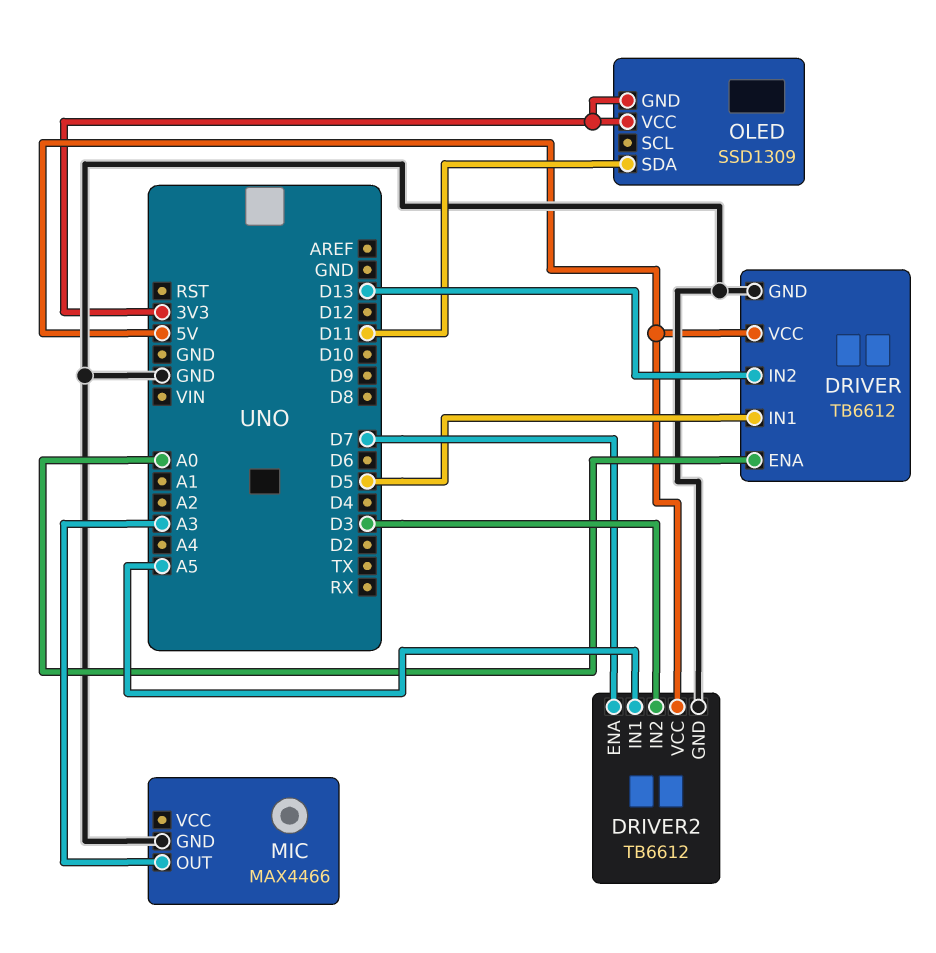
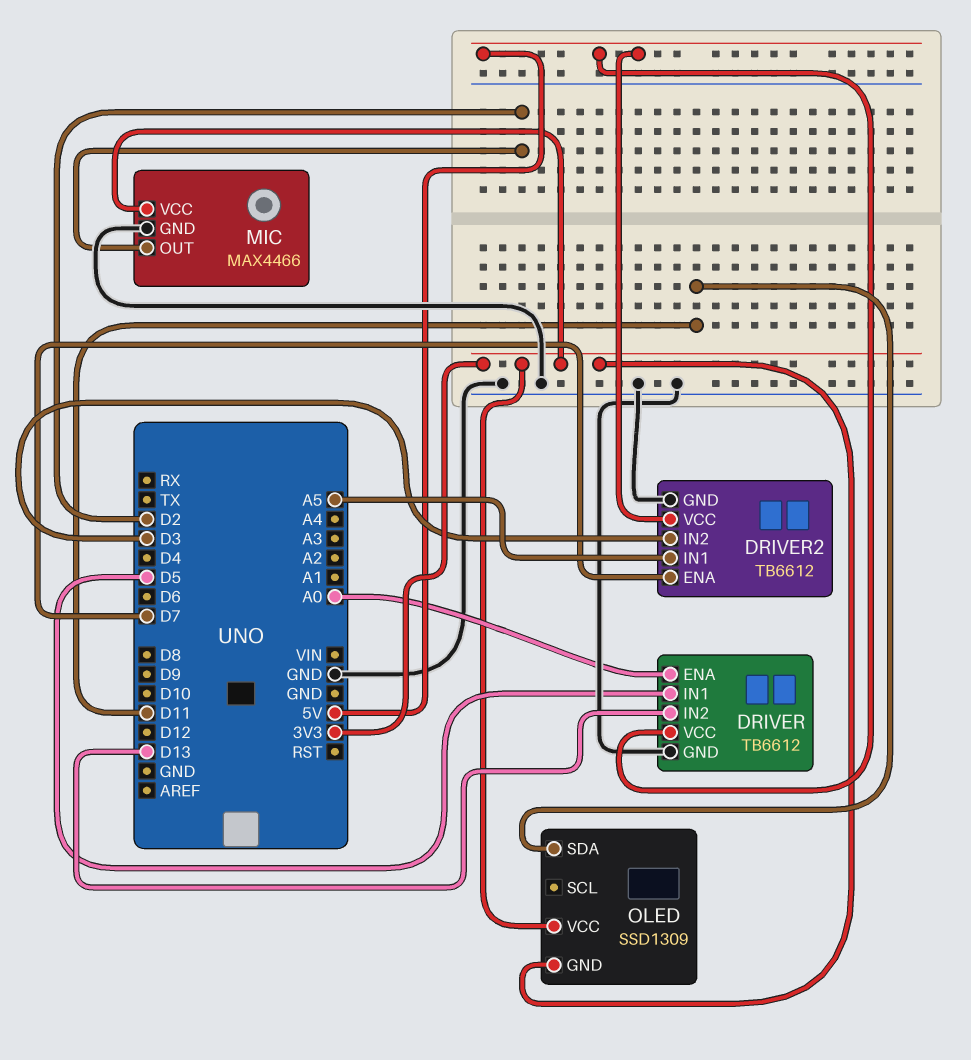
MIC pin OUT: A3 -> D2
MIC pin VCC: none -> 3V3

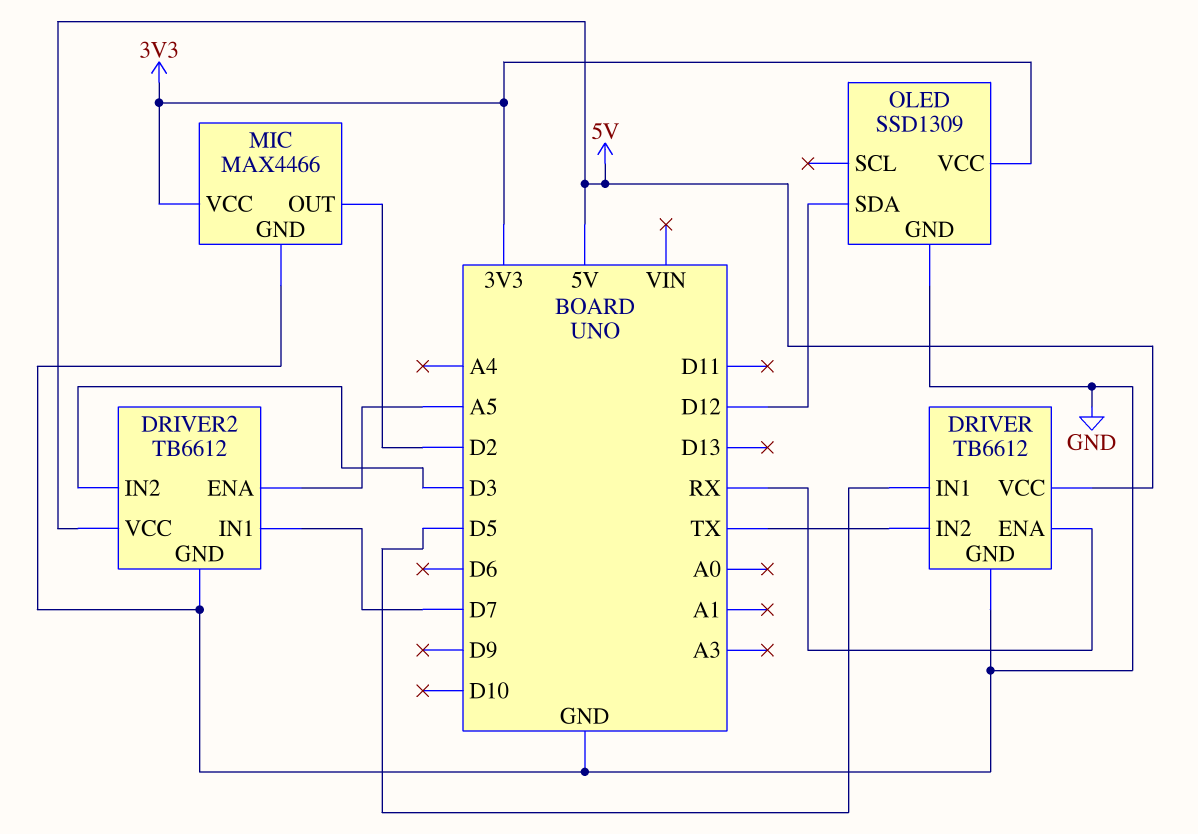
DRIVER pin ENA: A0 -> RX
DRIVER pin IN2: D13 -> TX
DRIVER2 pin ENA: D7 -> A5
DRIVER2 pin IN1: A5 -> D7
OLED pin GND: 3V3 -> GND
OLED pin SDA: D11 -> D12

